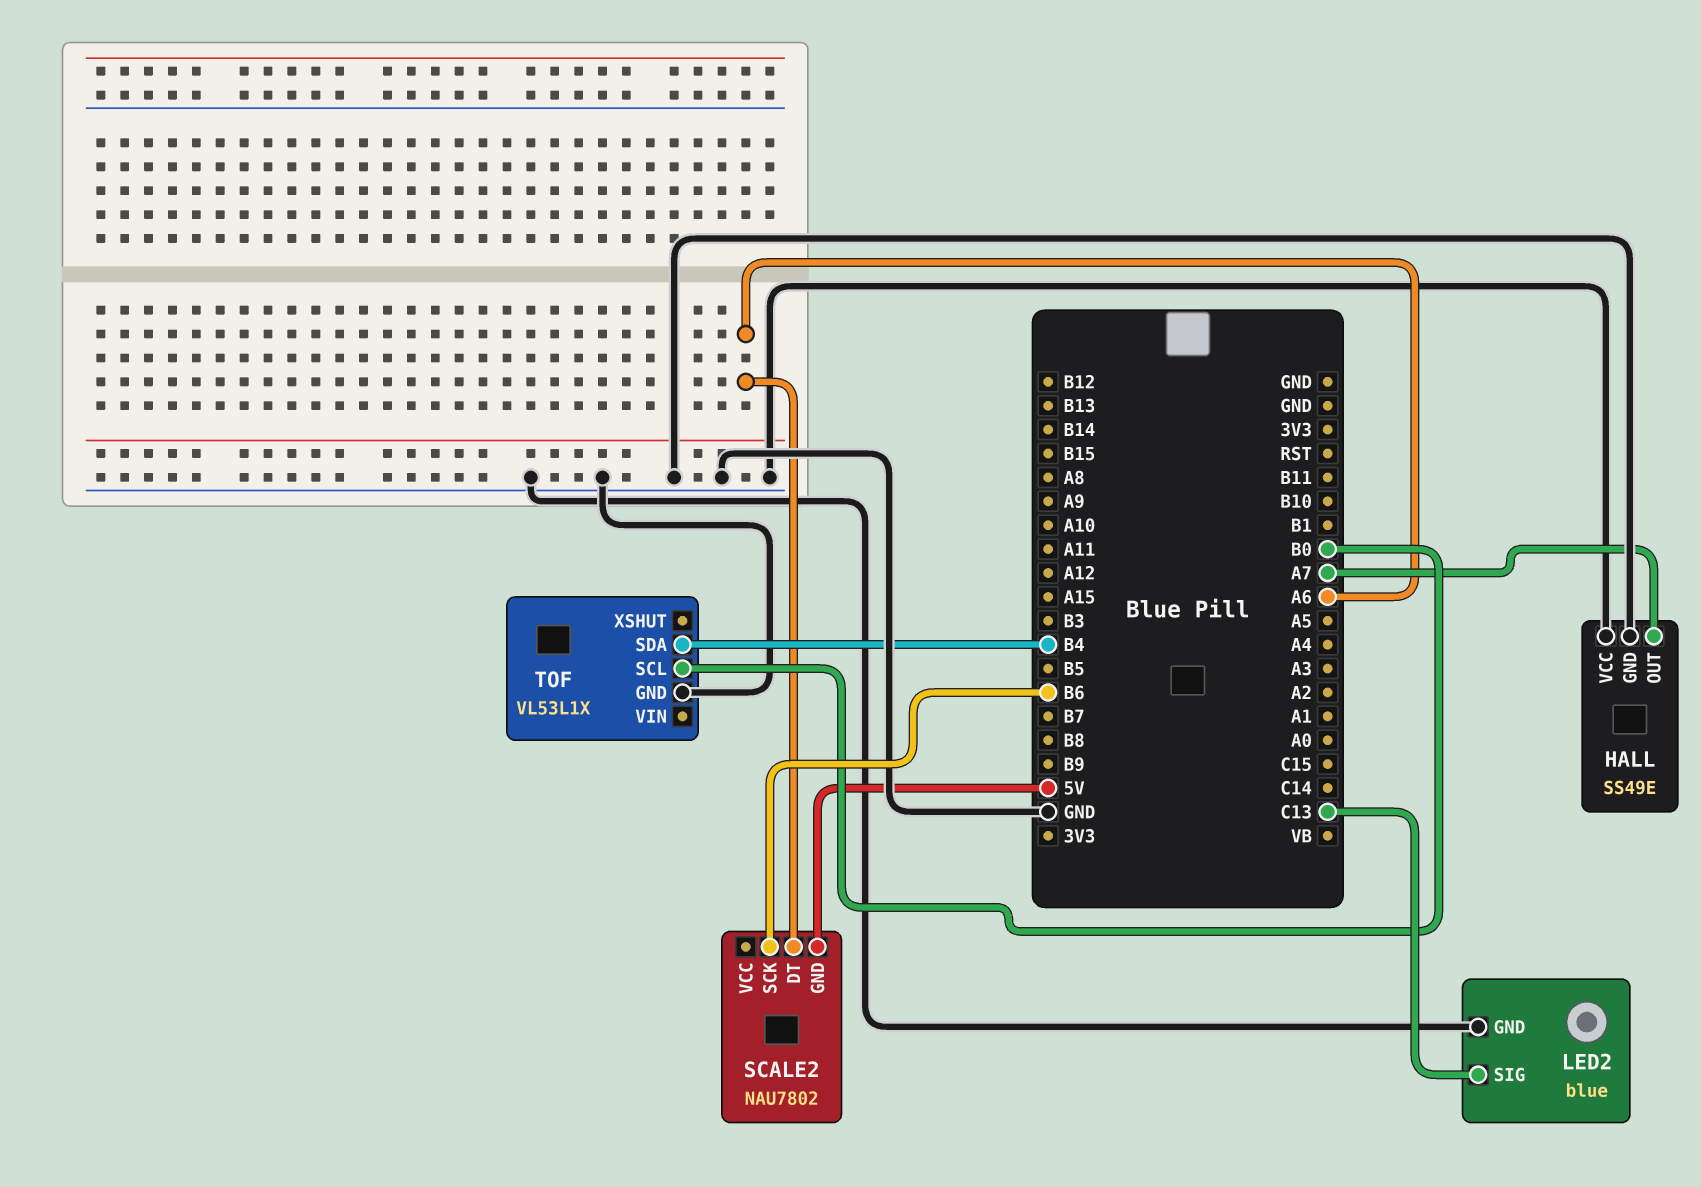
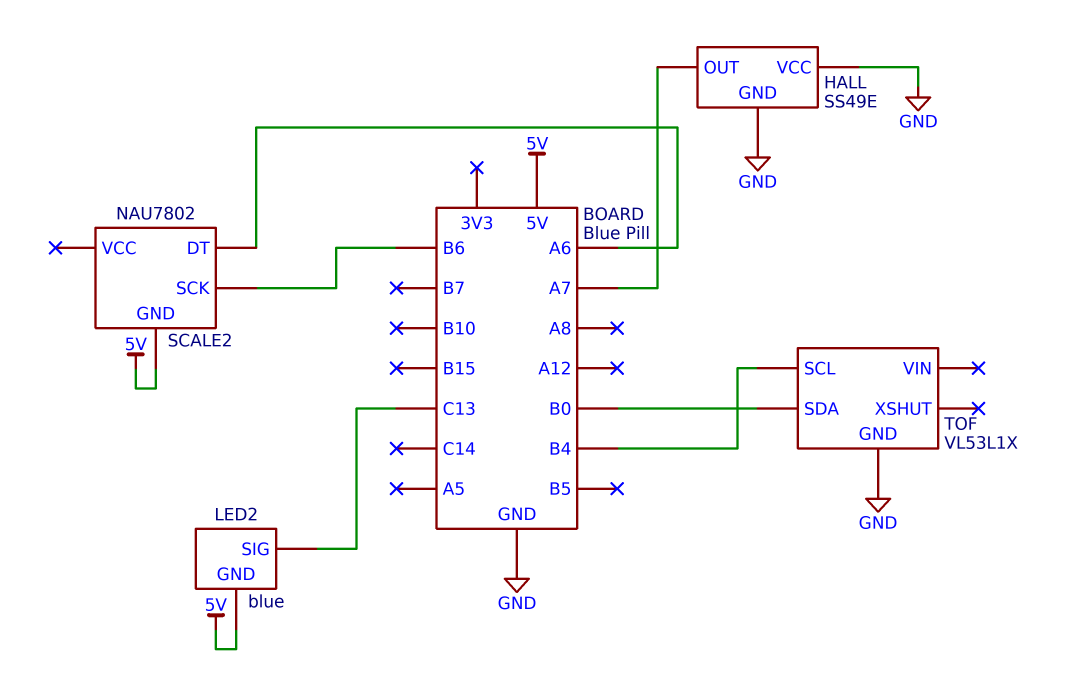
LED2 pin GND: GND -> 5V
TOF pin SCL: B0 -> B4
TOF pin SDA: B4 -> B0

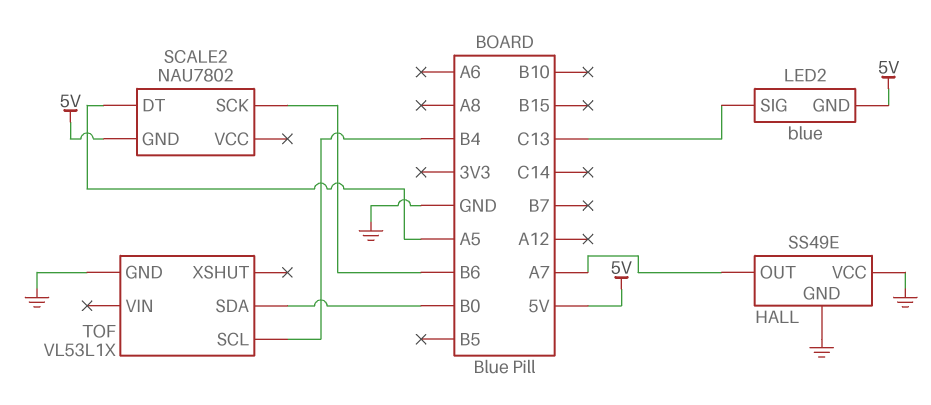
SCALE2 pin DT: A6 -> A5

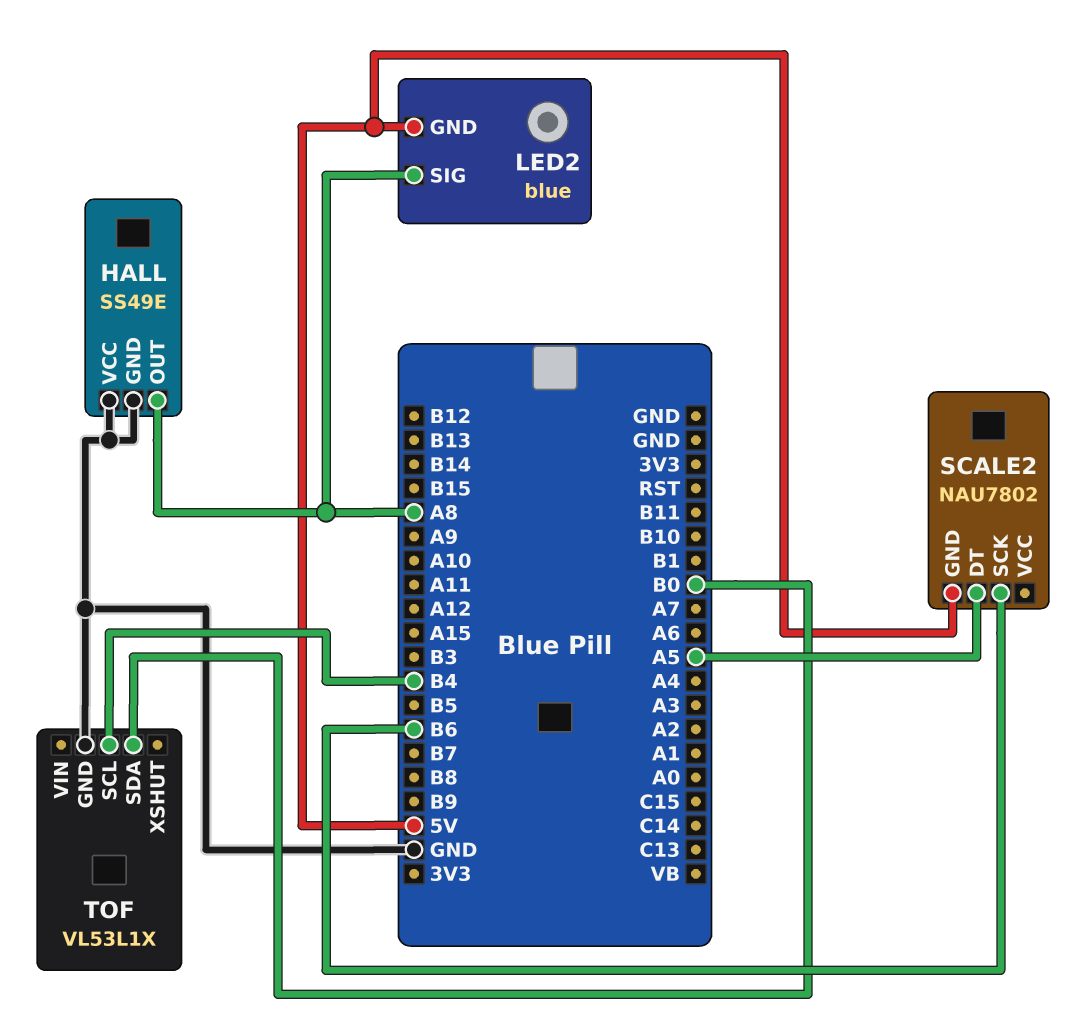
HALL pin OUT: A7 -> A8
LED2 pin SIG: C13 -> A8

